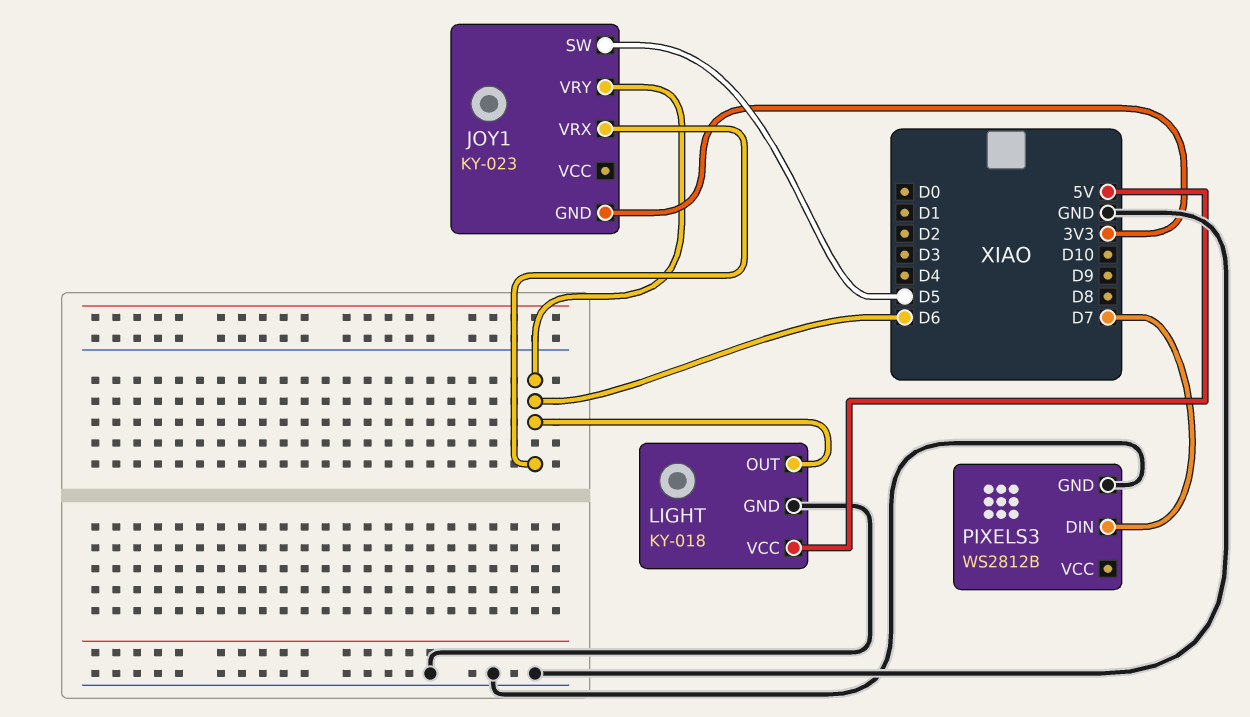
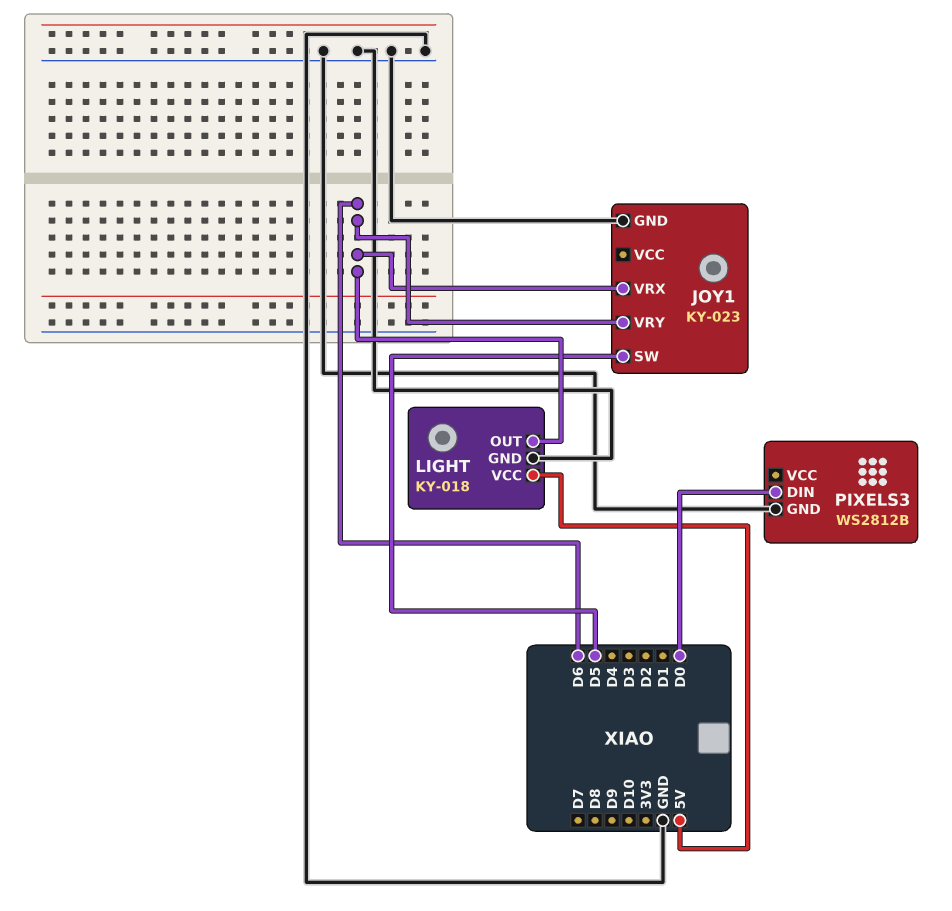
JOY1 pin GND: 3V3 -> GND
PIXELS3 pin DIN: D7 -> D0

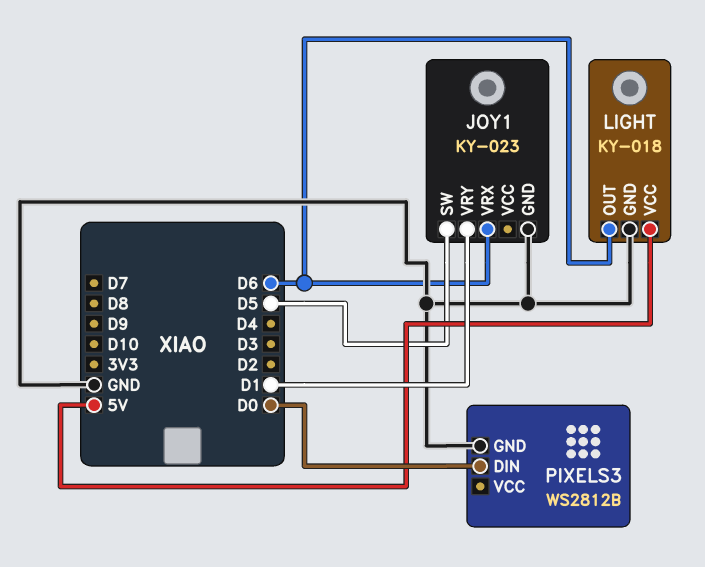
JOY1 pin VRY: D6 -> D1

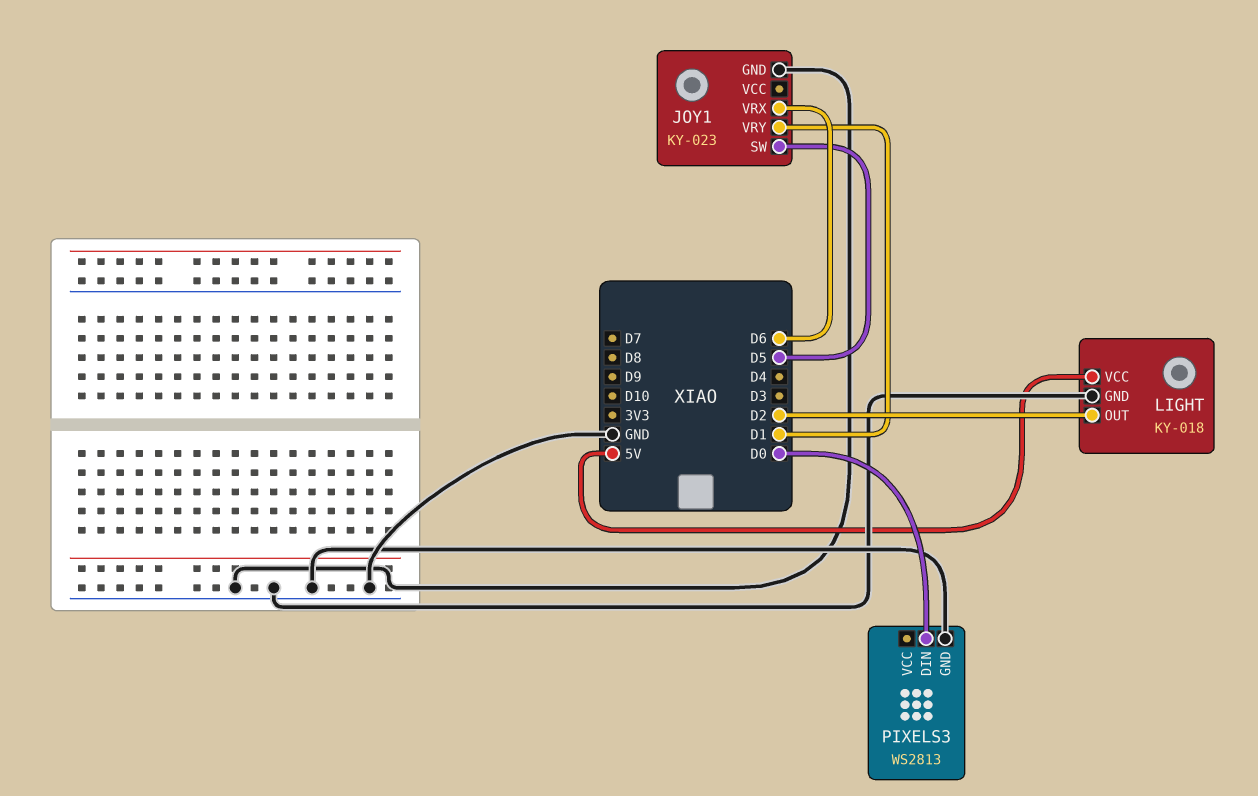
LIGHT pin OUT: D6 -> D2
PIXELS3: WS2812B -> WS2813

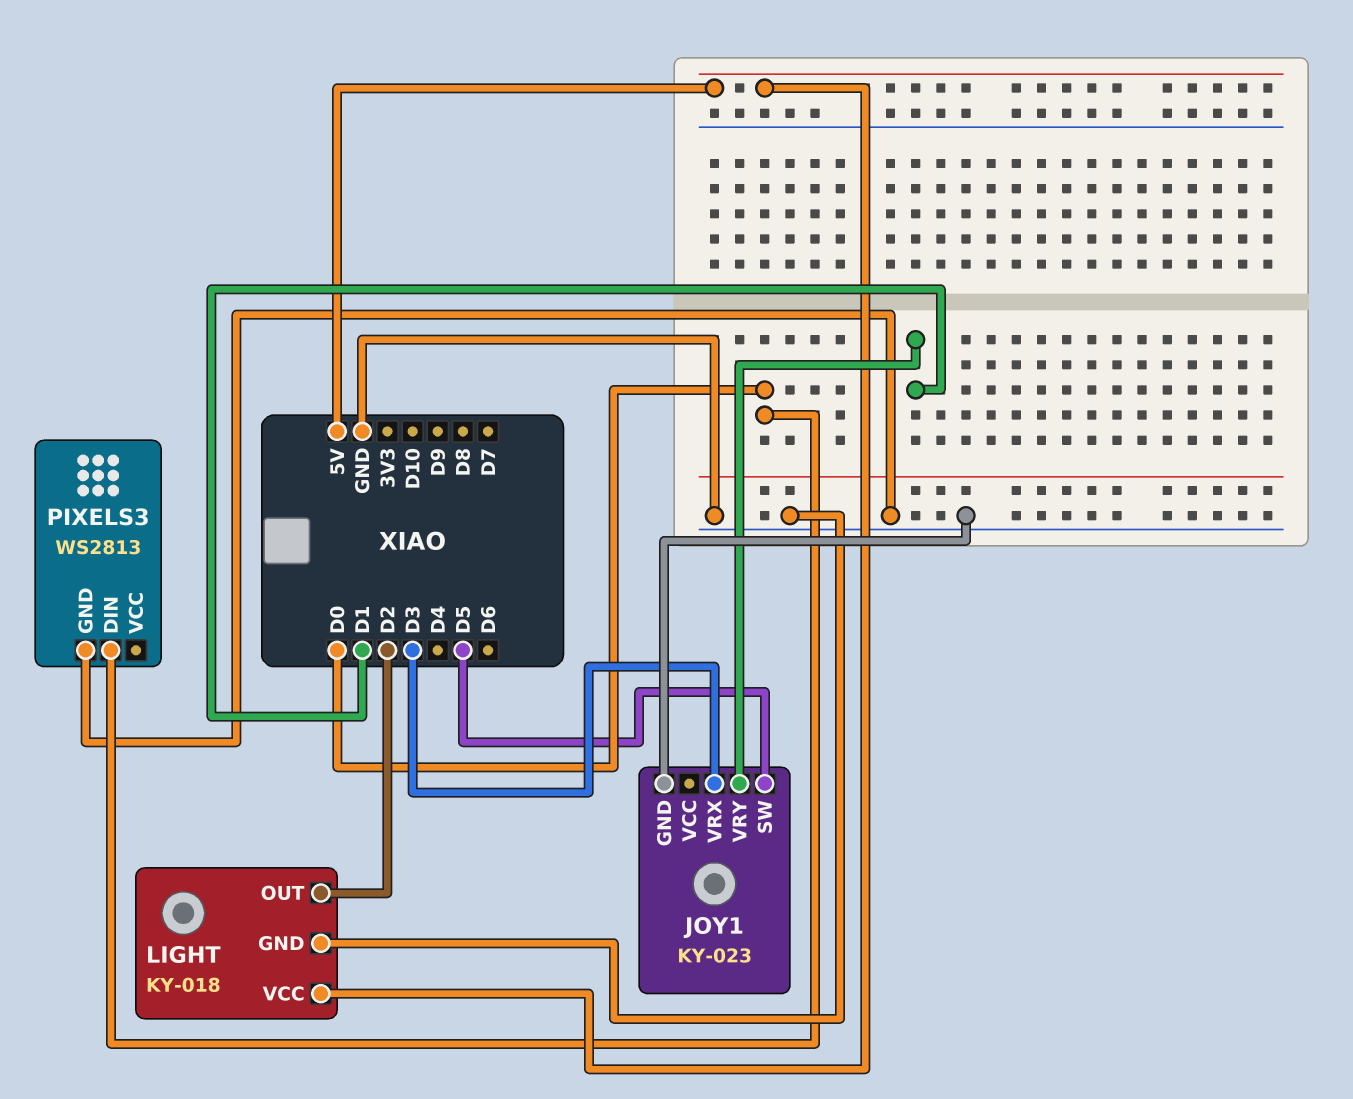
JOY1 pin VRX: D6 -> D3

